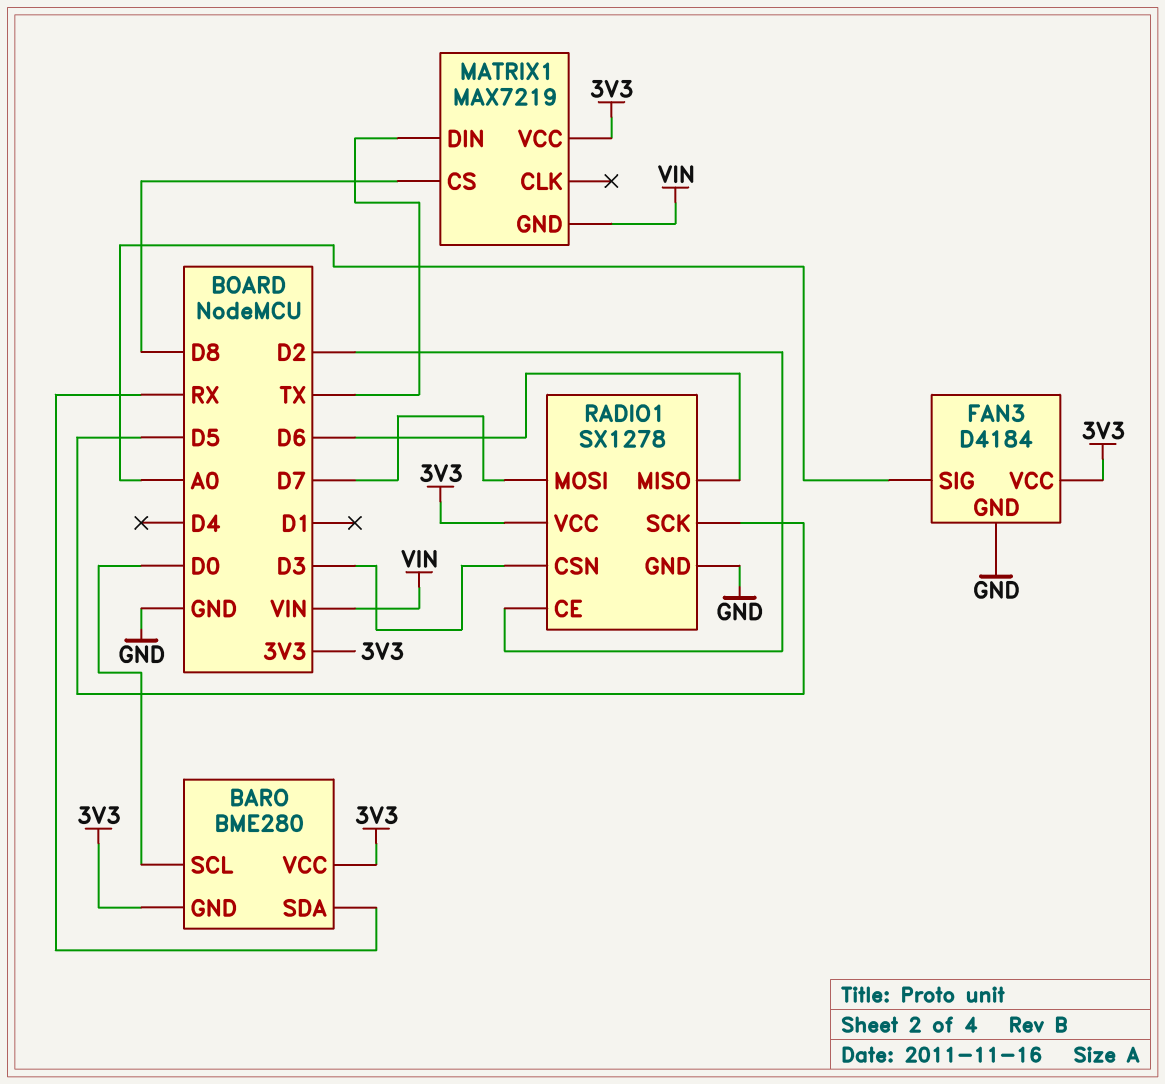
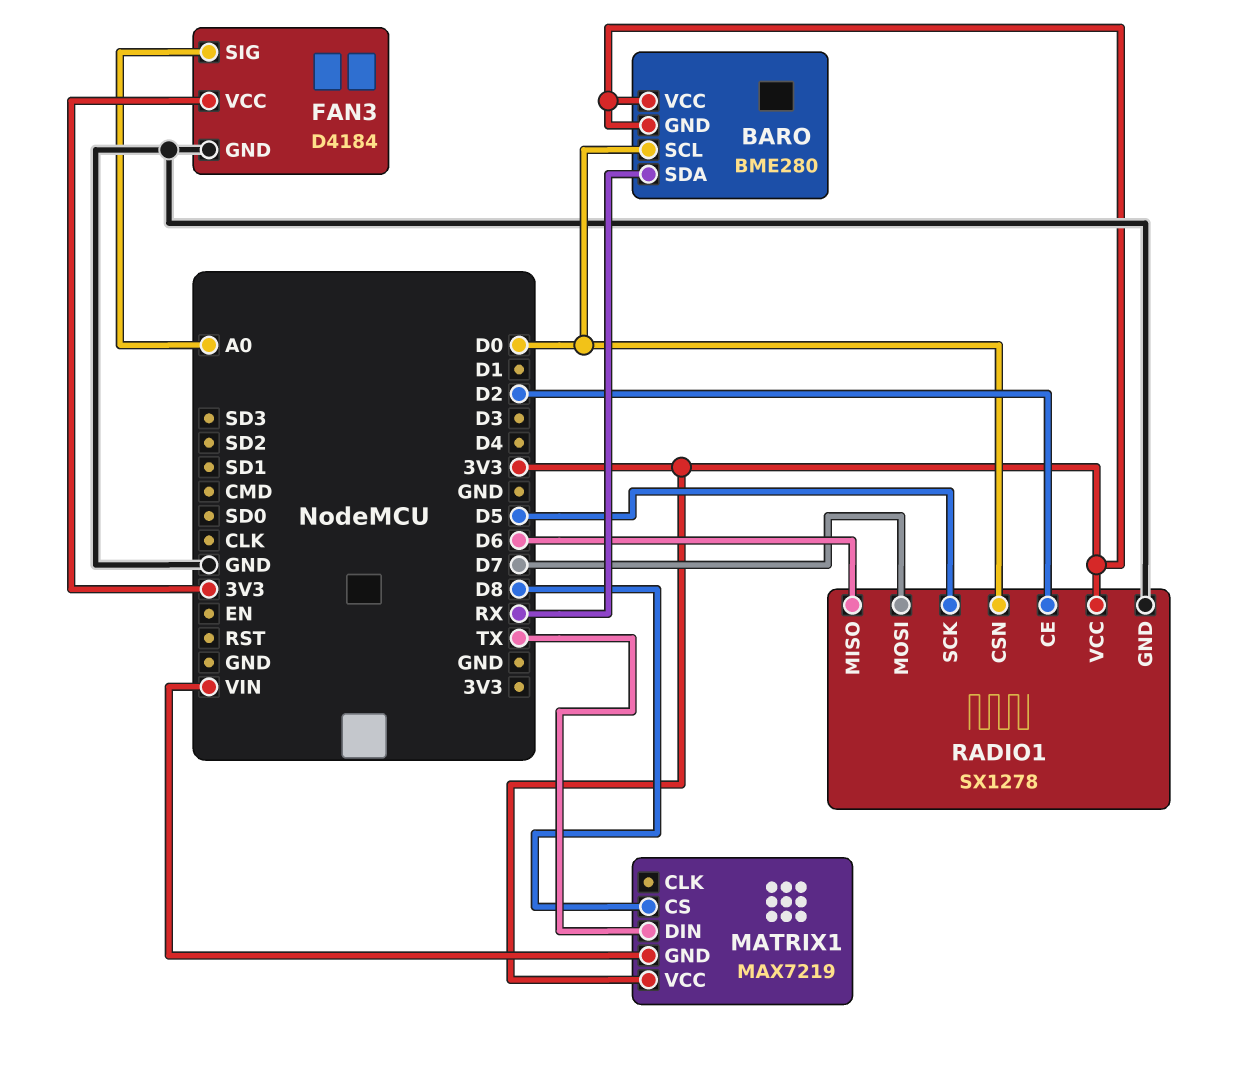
RADIO1 pin CSN: D3 -> D0

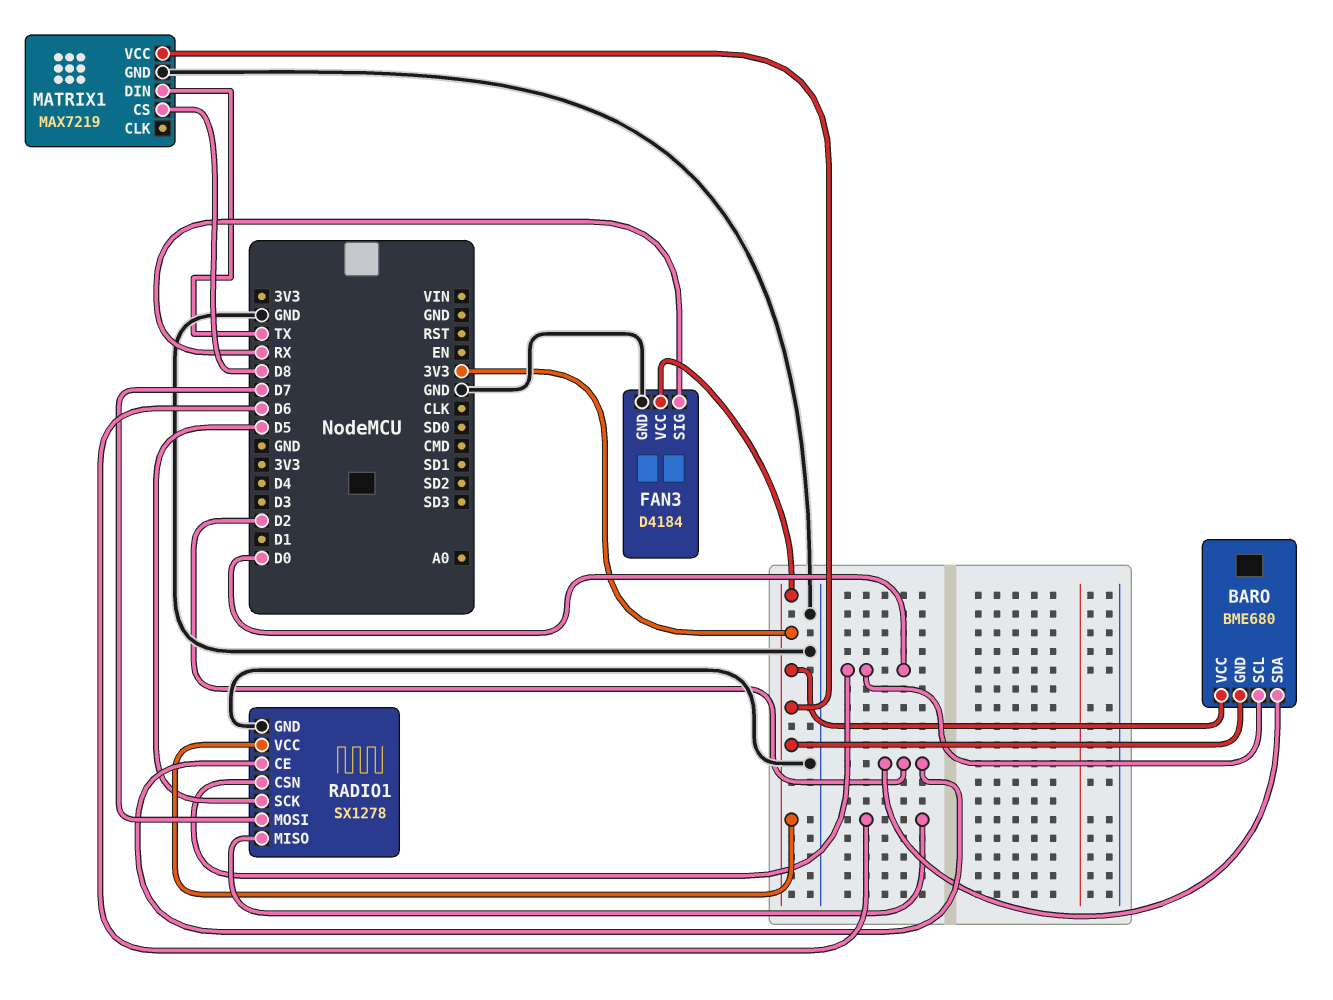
BARO: BME280 -> BME680
BARO pin SDA: RX -> D2
FAN3 pin SIG: A0 -> RX
MATRIX1 pin GND: VIN -> GND

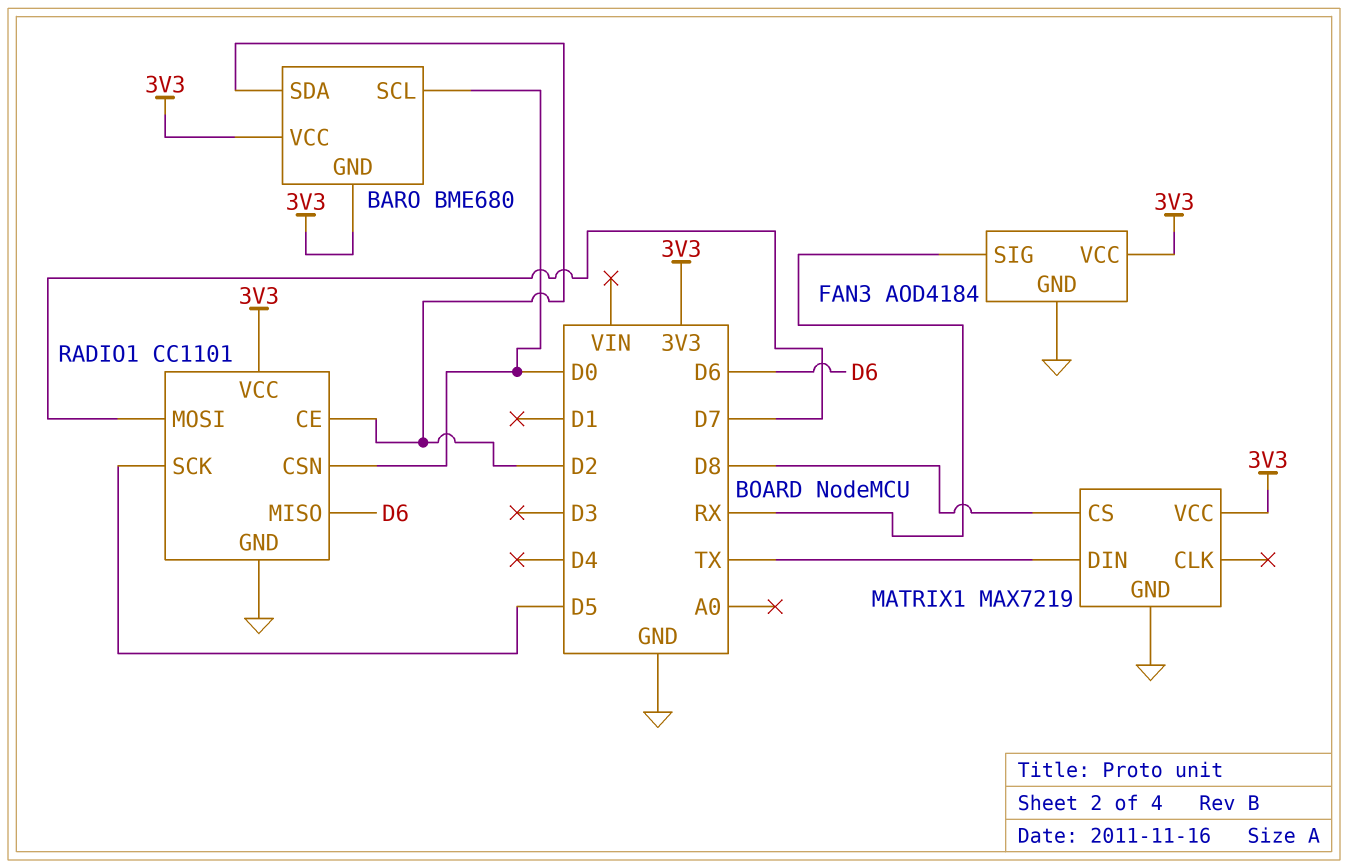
FAN3: D4184 -> AOD4184
RADIO1: SX1278 -> CC1101

